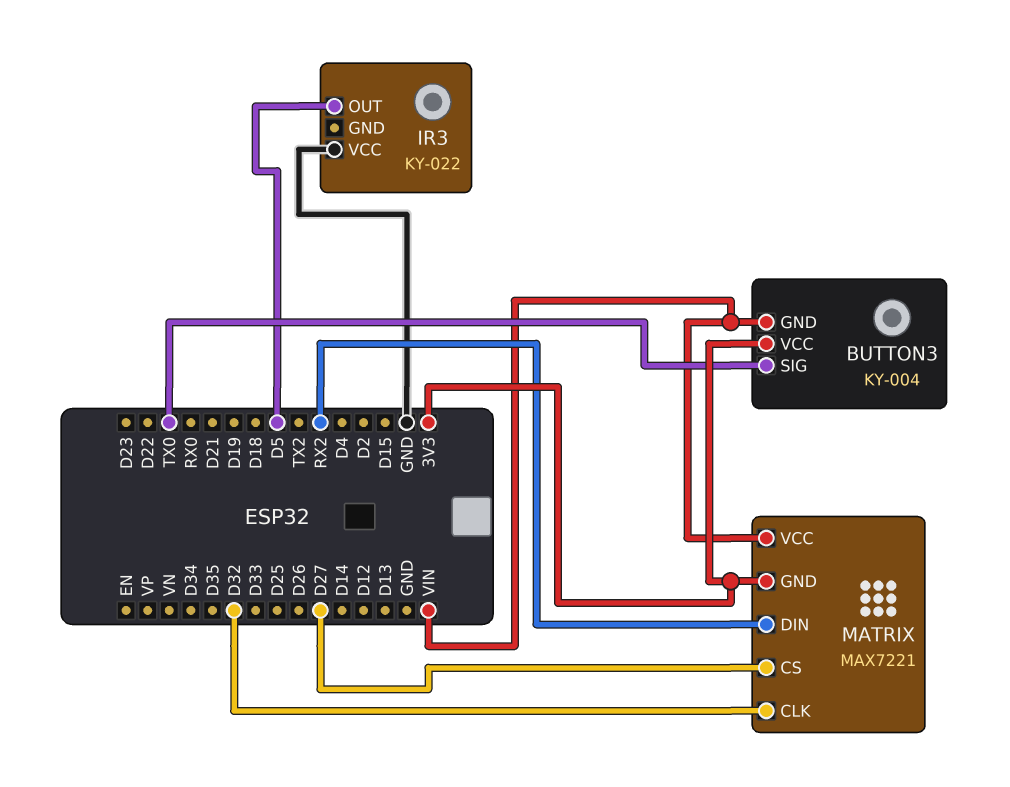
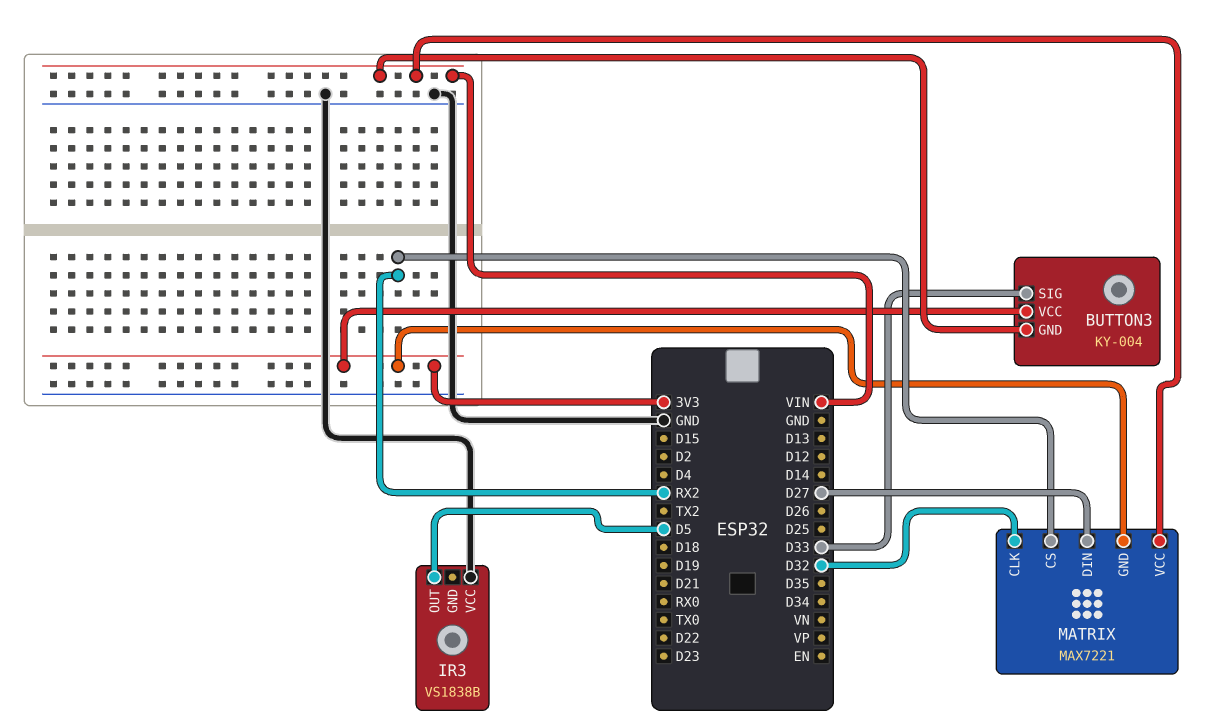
BUTTON3 pin SIG: TX0 -> D33
IR3: KY-022 -> VS1838B
MATRIX pin CS: D27 -> RX2
MATRIX pin DIN: RX2 -> D27

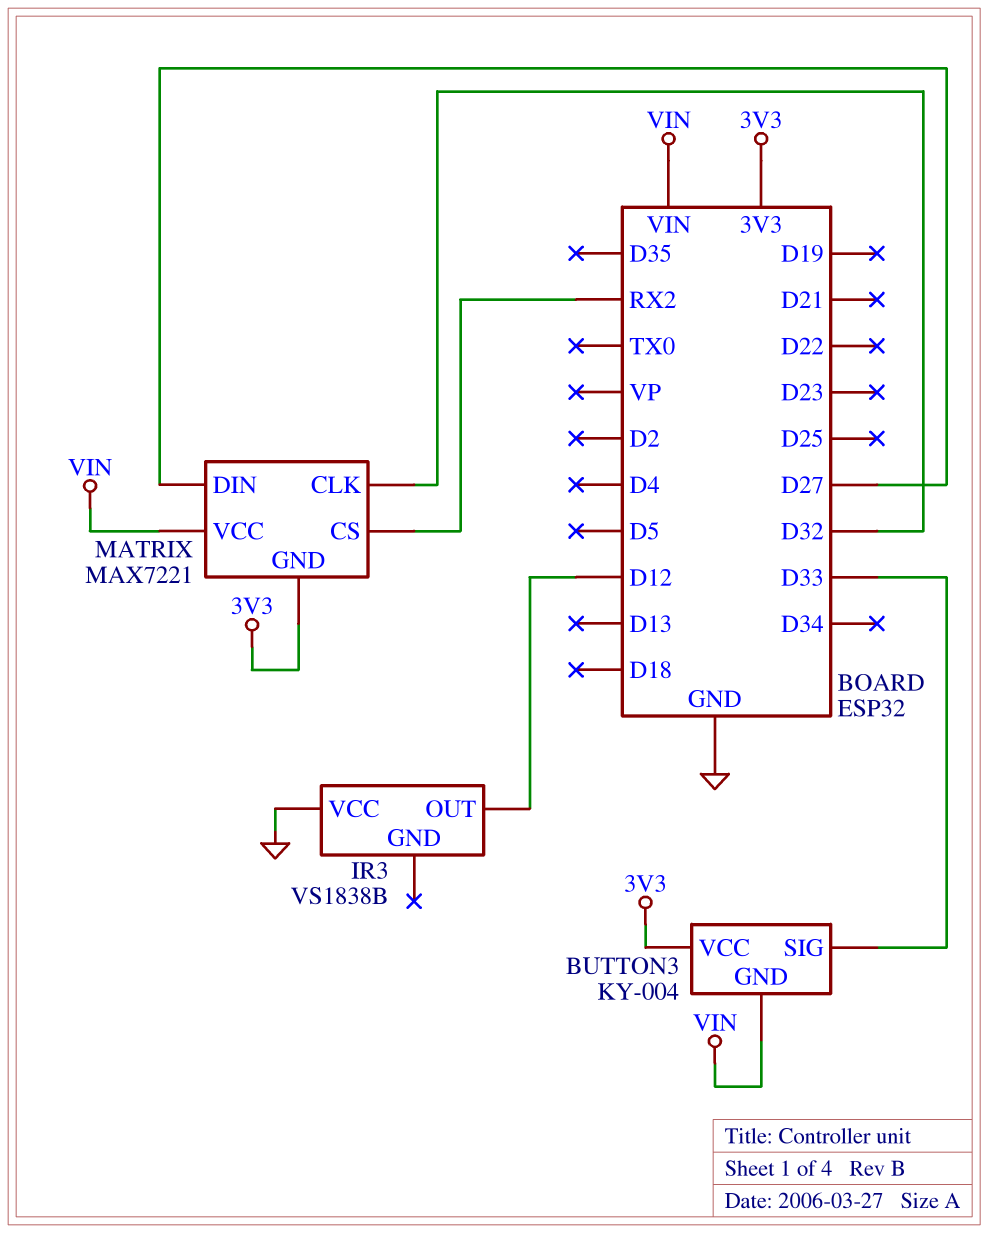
IR3 pin OUT: D5 -> D12

